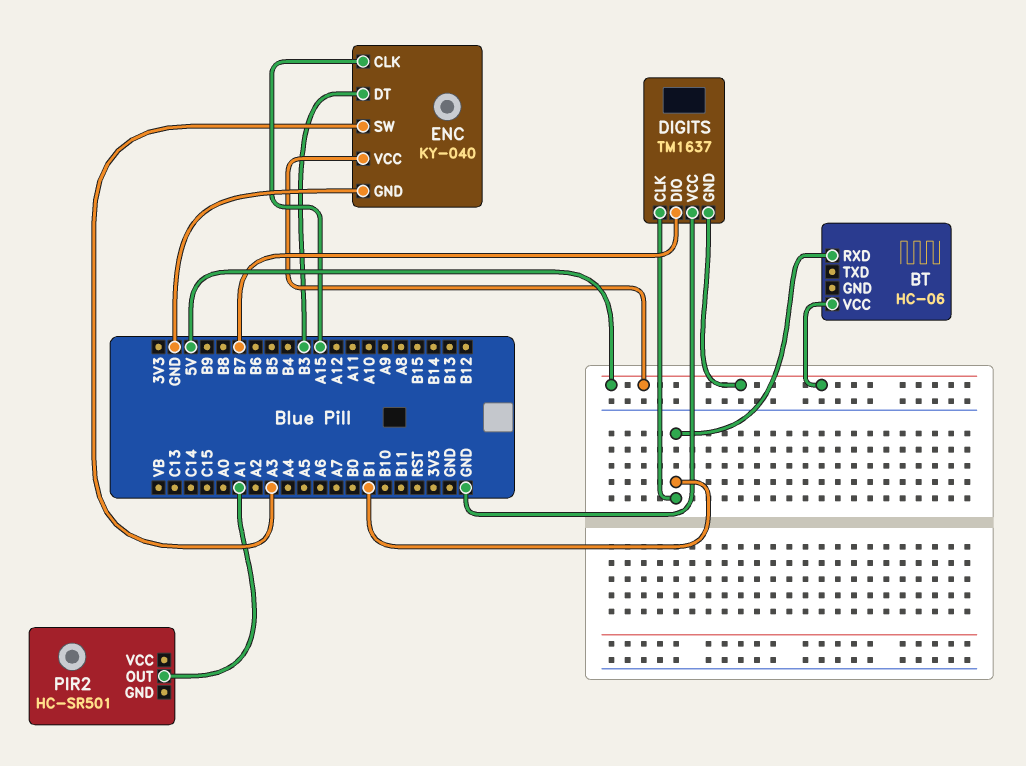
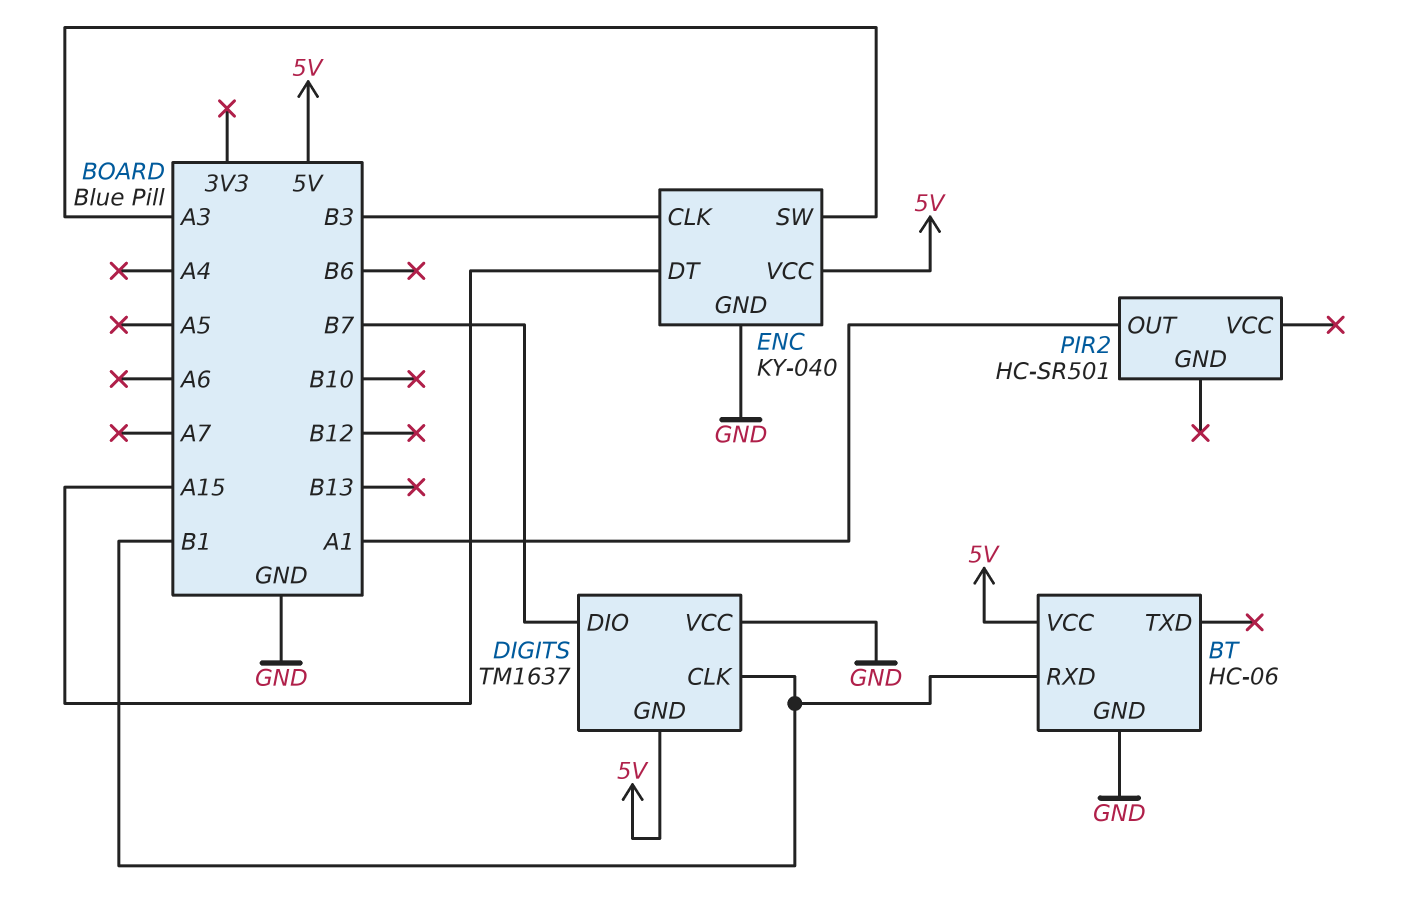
BT pin GND: none -> GND
ENC pin CLK: A15 -> B3
ENC pin DT: B3 -> A15

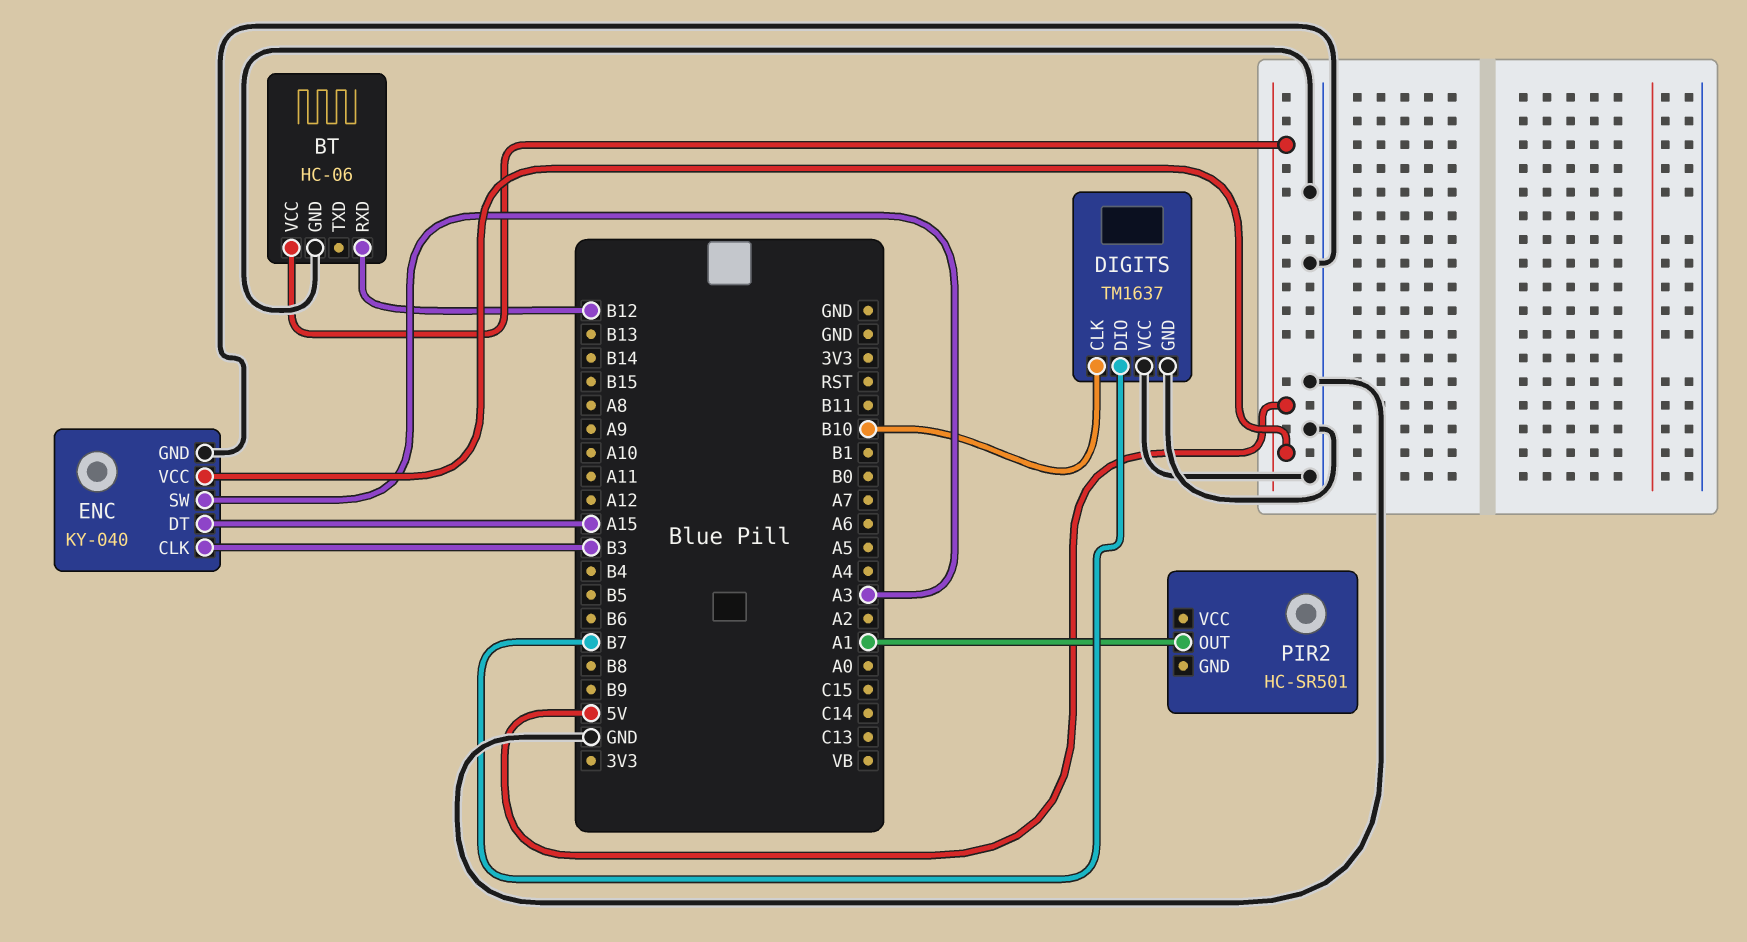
BT pin RXD: B1 -> B12
DIGITS pin CLK: B1 -> B10
DIGITS pin GND: 5V -> GND

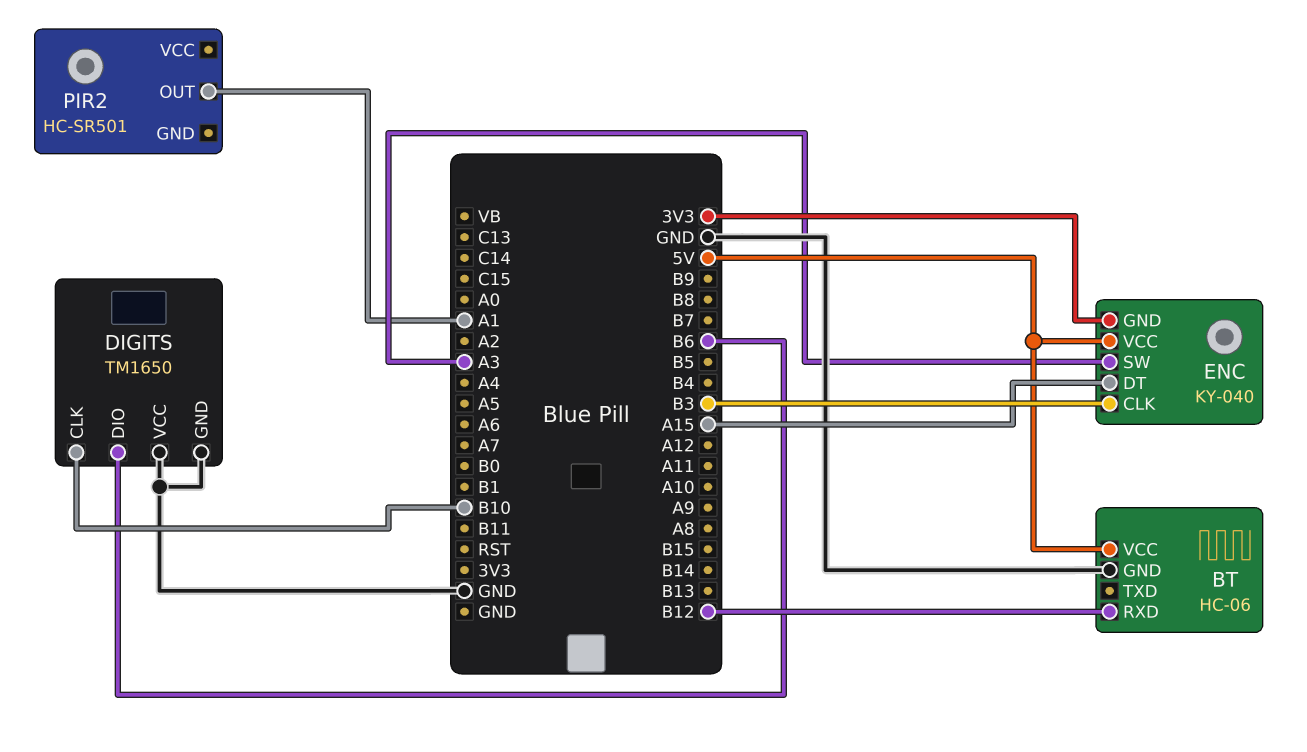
DIGITS: TM1637 -> TM1650
DIGITS pin DIO: B7 -> B6
ENC pin GND: GND -> 3V3

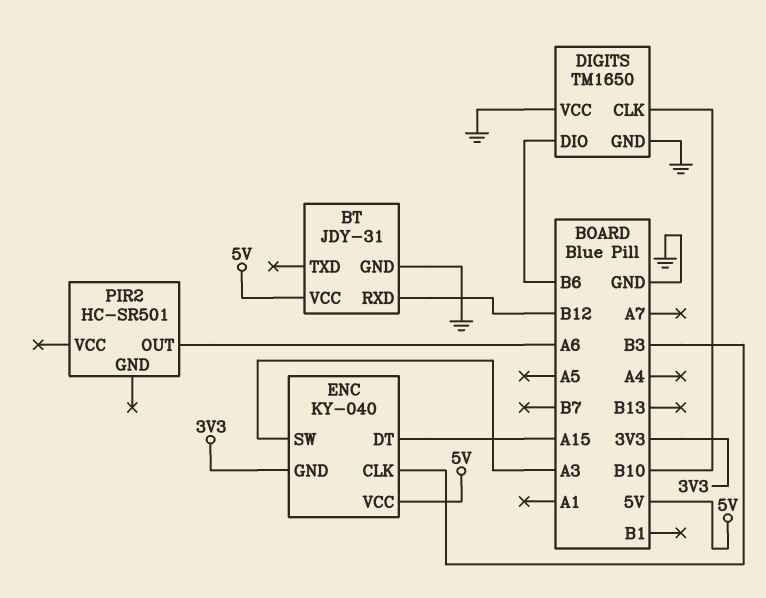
BT: HC-06 -> JDY-31
PIR2 pin OUT: A1 -> A6

